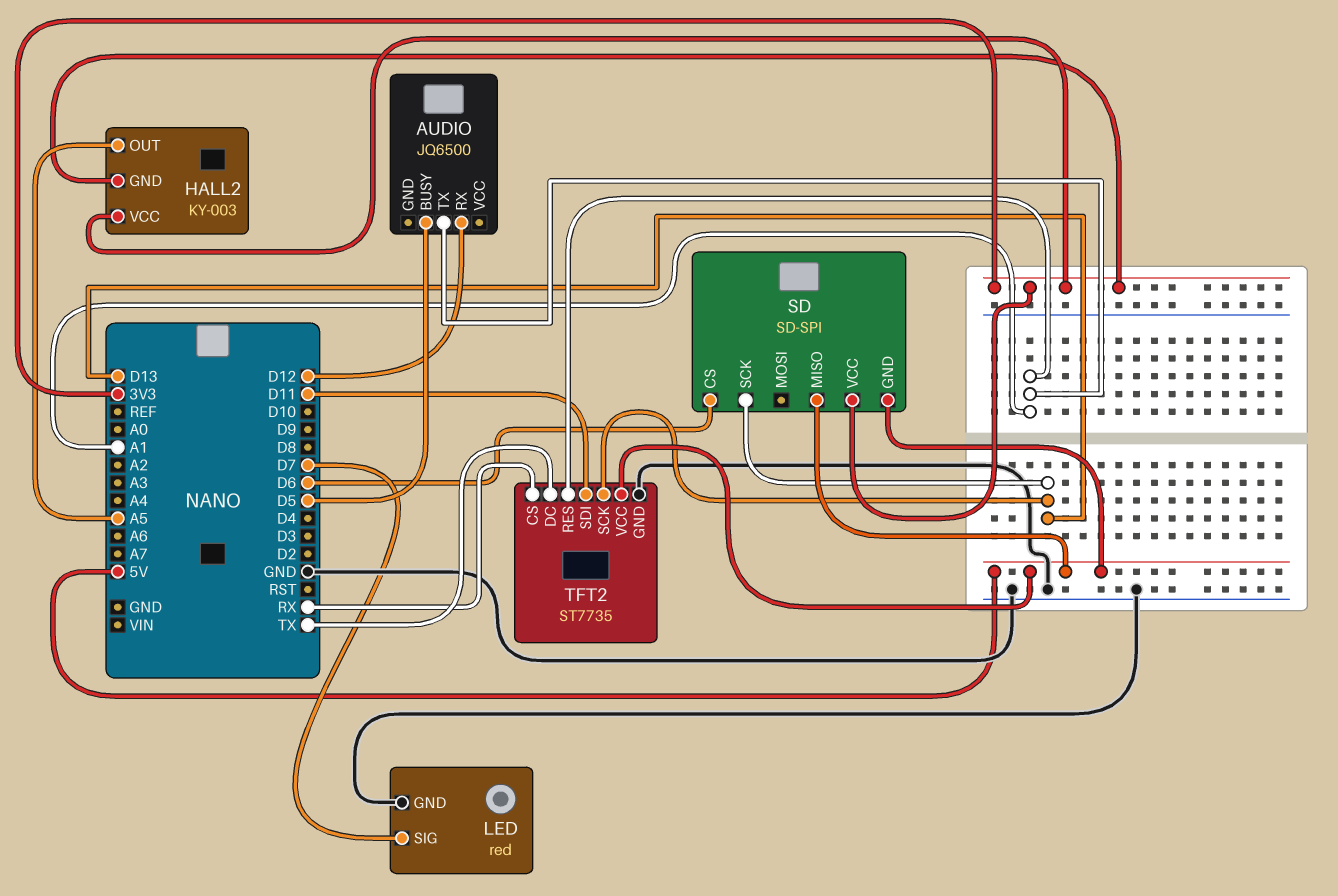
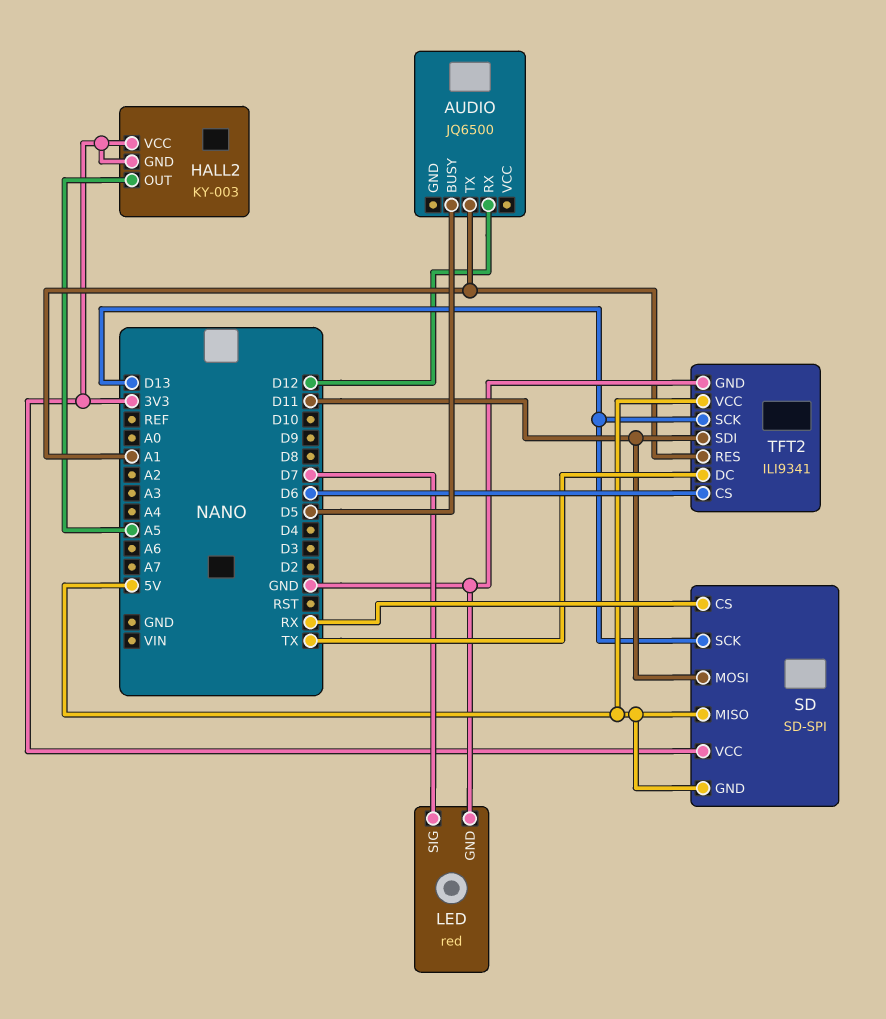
SD pin CS: D6 -> RX
SD pin MOSI: none -> D11
TFT2: ST7735 -> ILI9341
TFT2 pin CS: RX -> D6

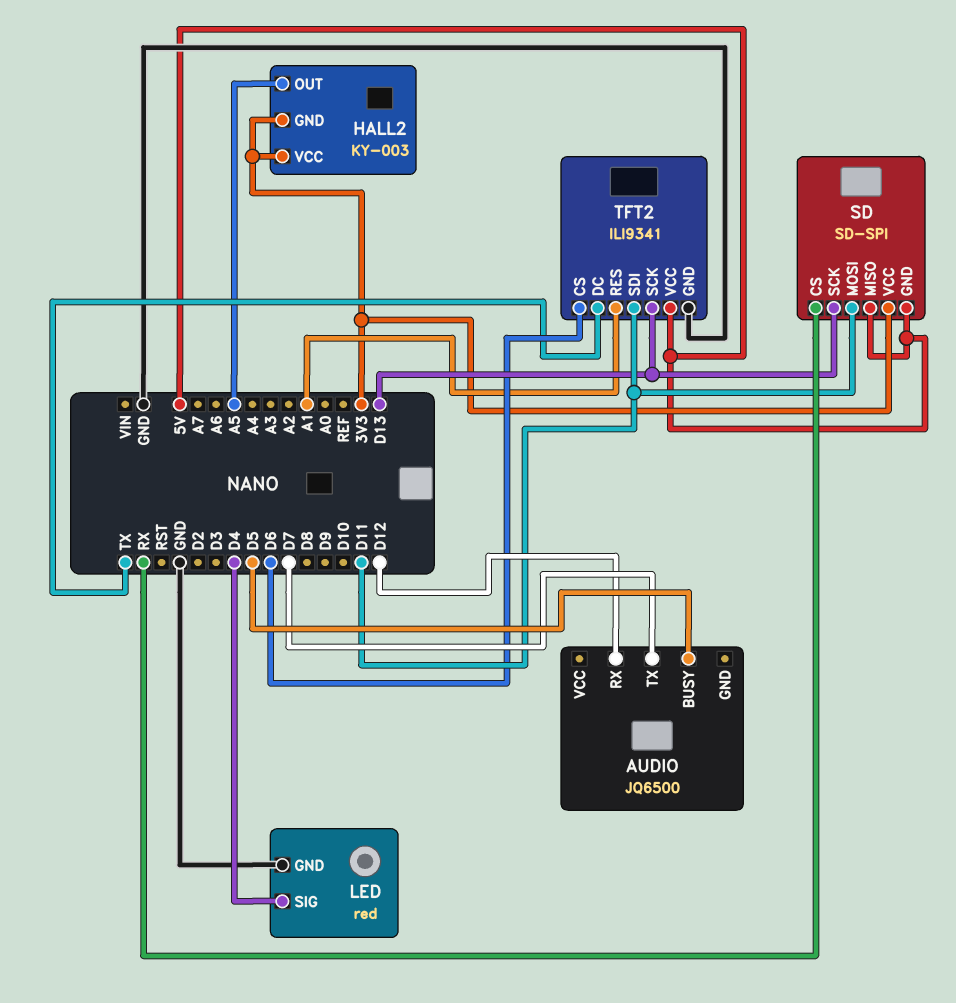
AUDIO pin TX: A1 -> D7
LED pin SIG: D7 -> D4

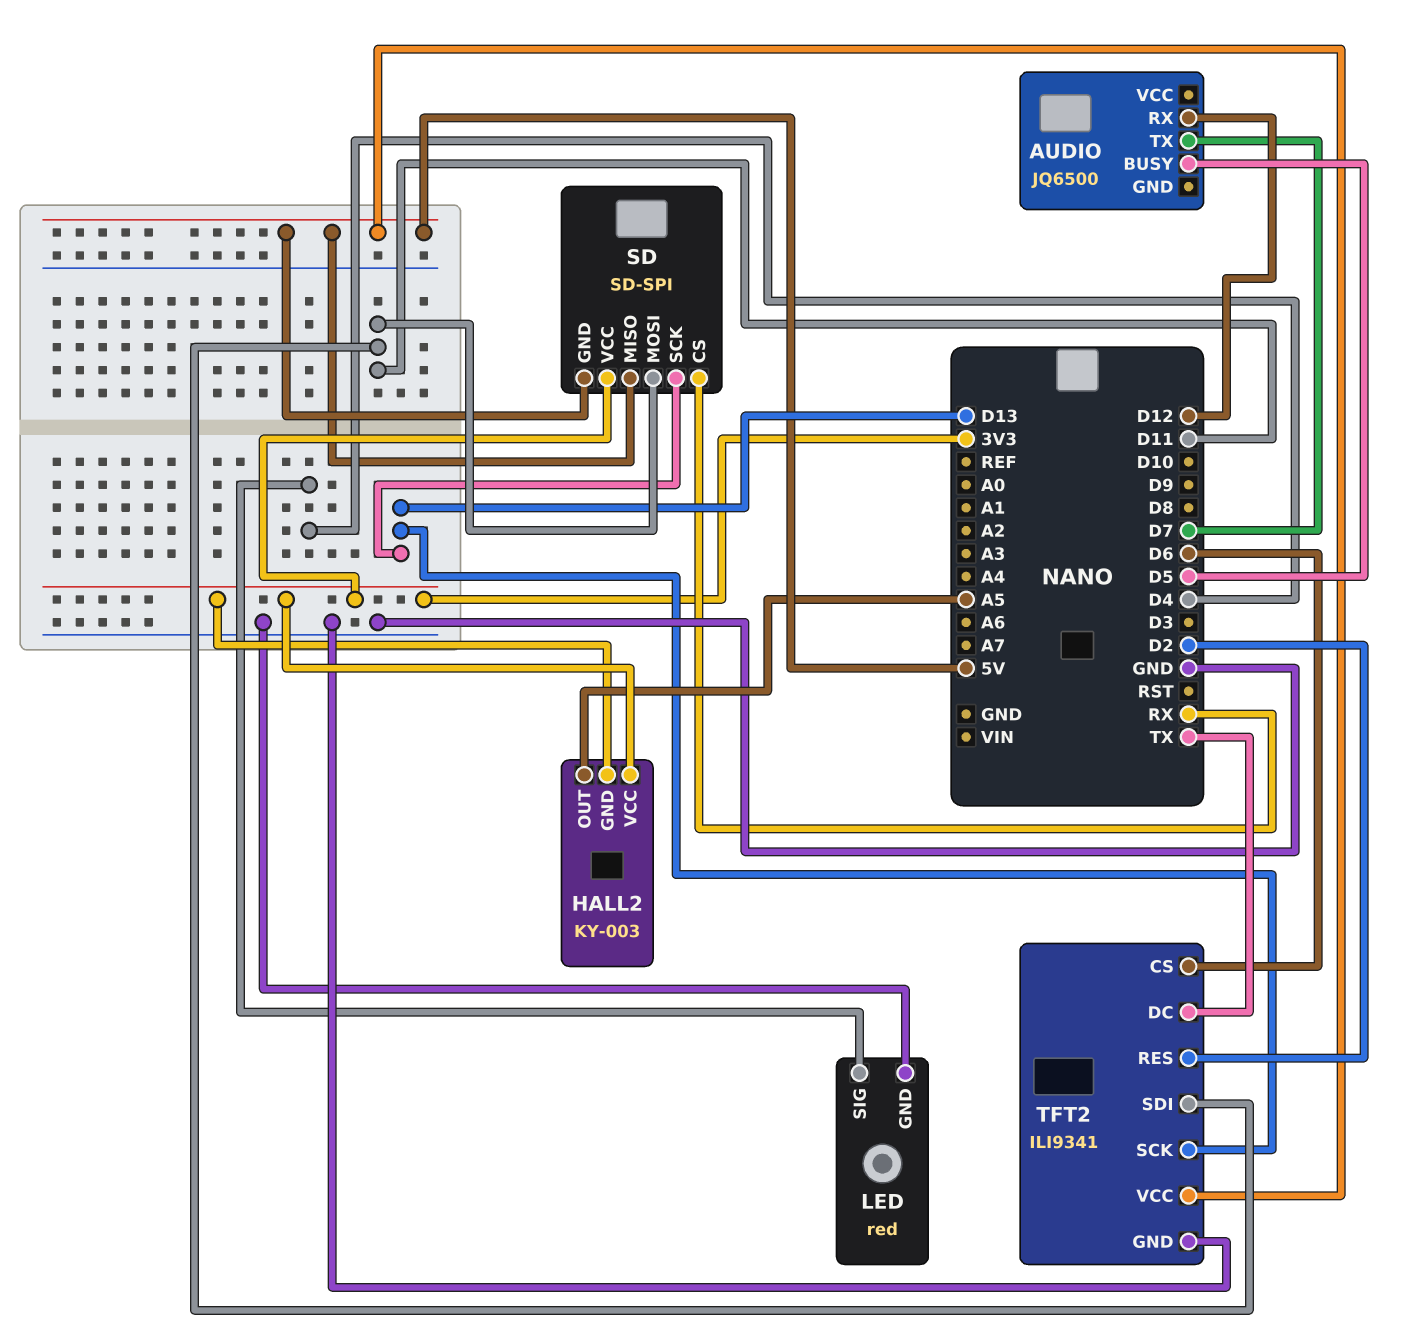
TFT2 pin RES: A1 -> D2

